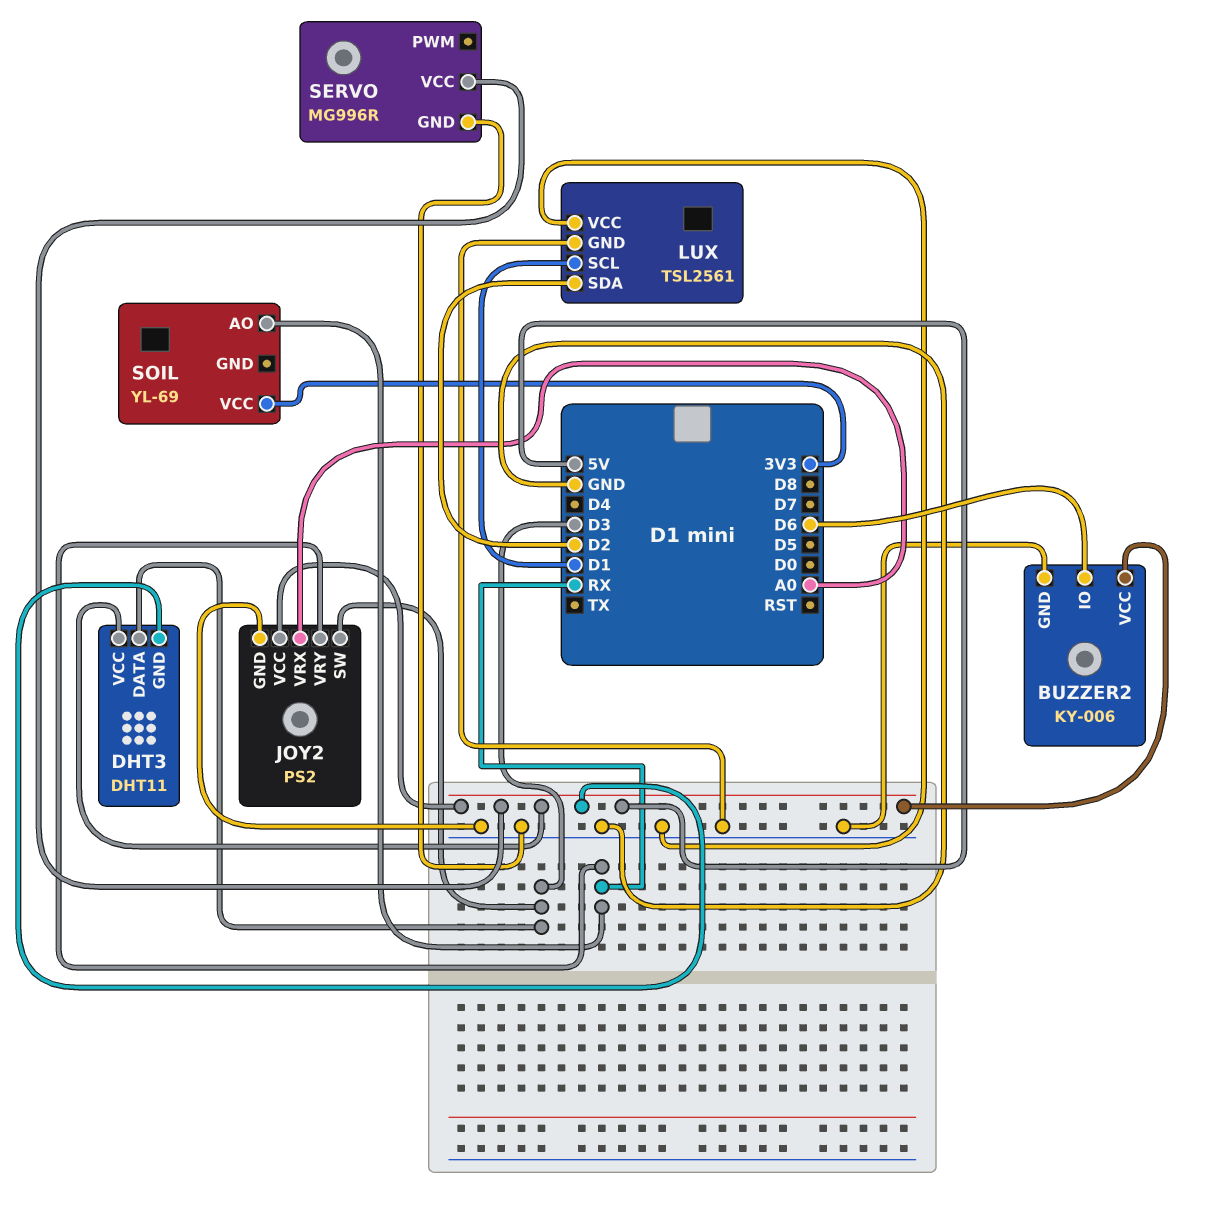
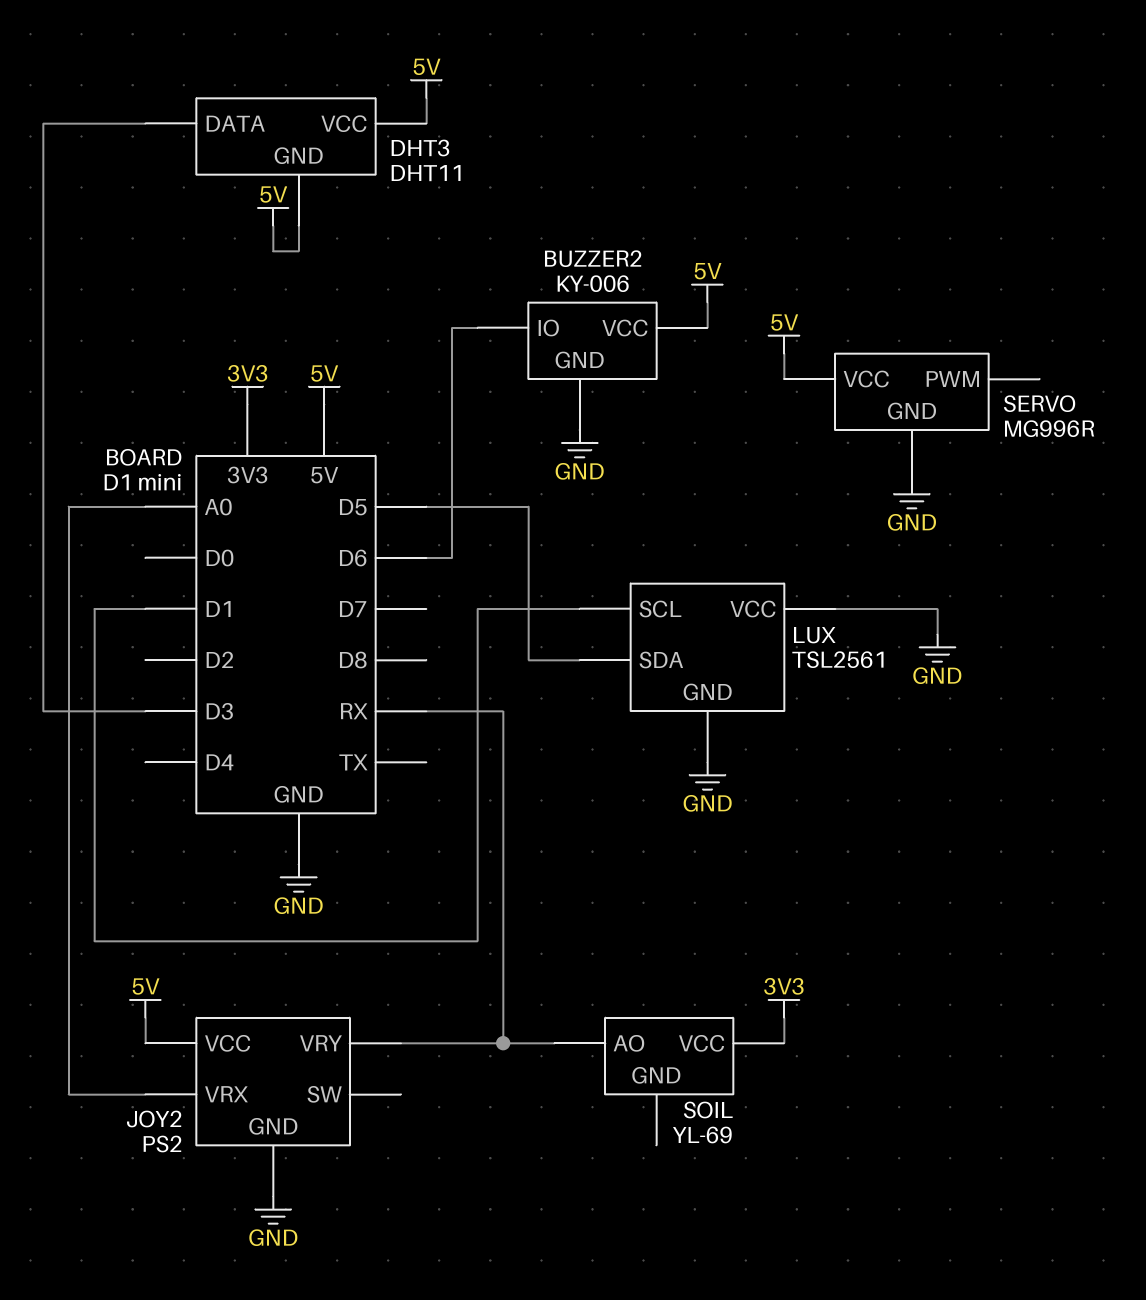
JOY2 pin SW: D3 -> none
LUX pin SDA: D2 -> D5

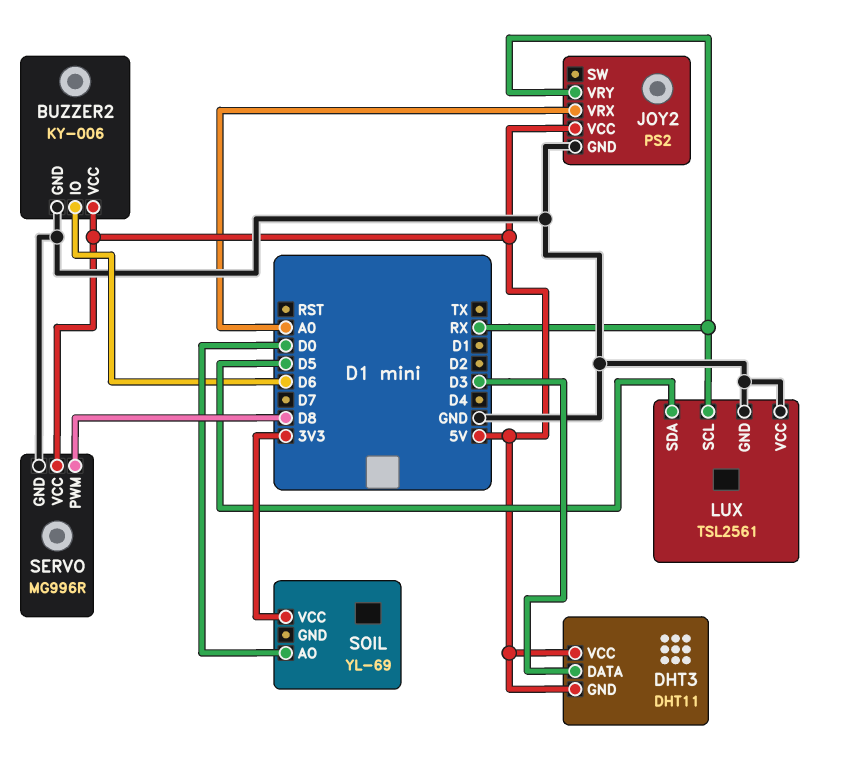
LUX pin SCL: D1 -> RX
SERVO pin PWM: none -> D8
SOIL pin AO: RX -> D0

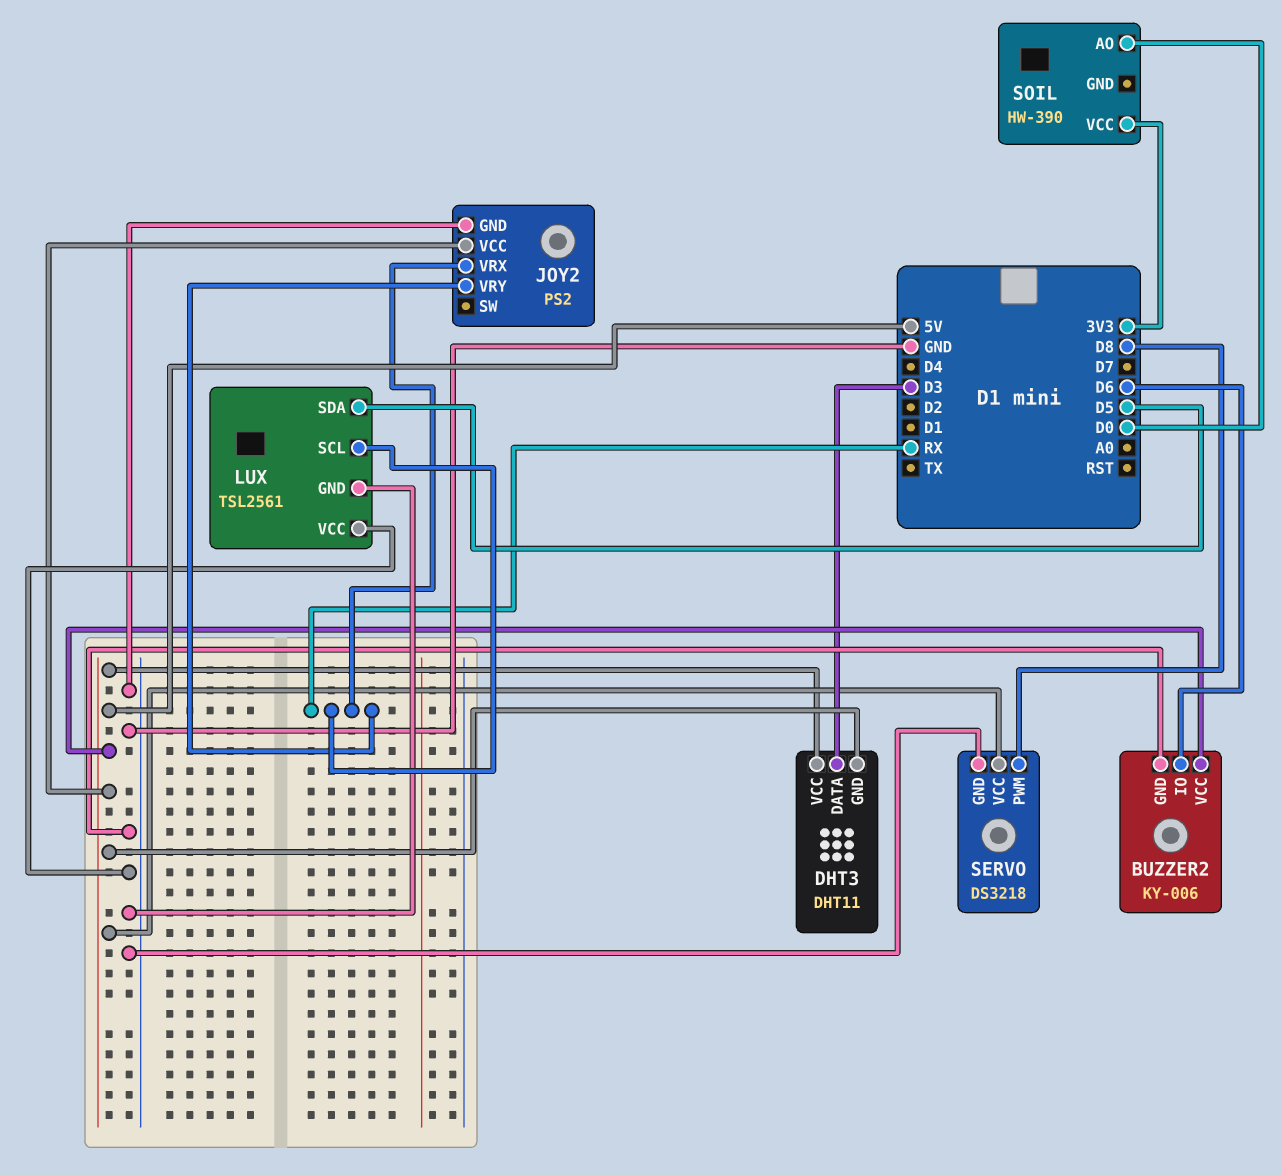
JOY2 pin VRX: A0 -> RX
SERVO: MG996R -> DS3218
SOIL: YL-69 -> HW-390

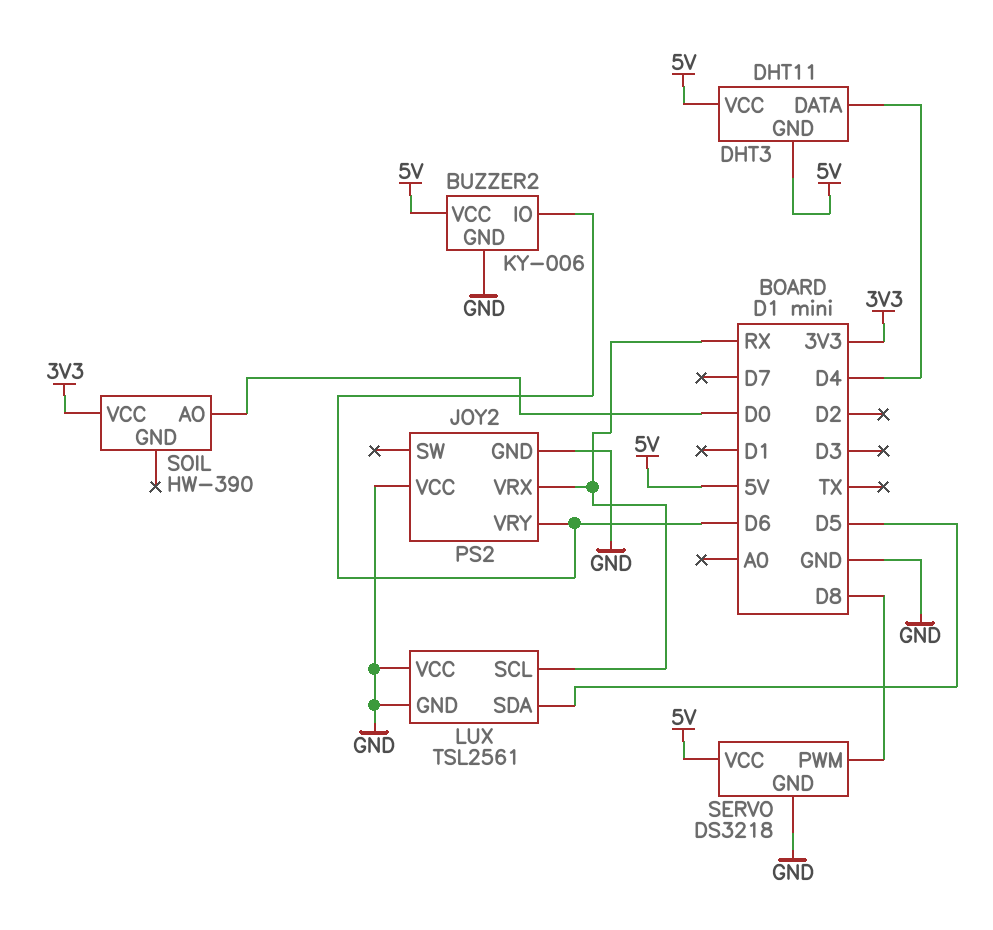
DHT3 pin DATA: D3 -> D4
JOY2 pin VCC: 5V -> GND
JOY2 pin VRY: RX -> D6

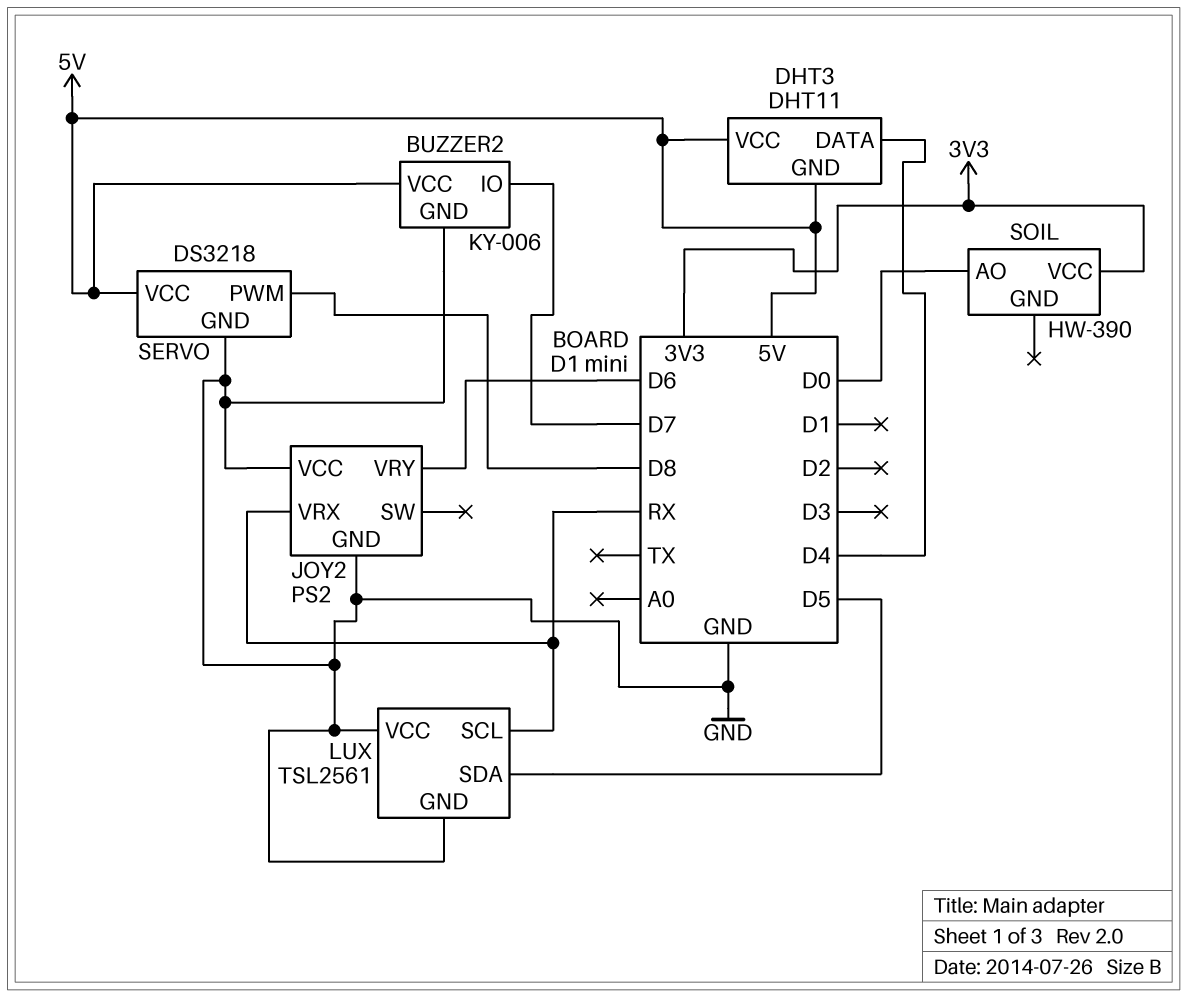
BUZZER2 pin IO: D6 -> D7

